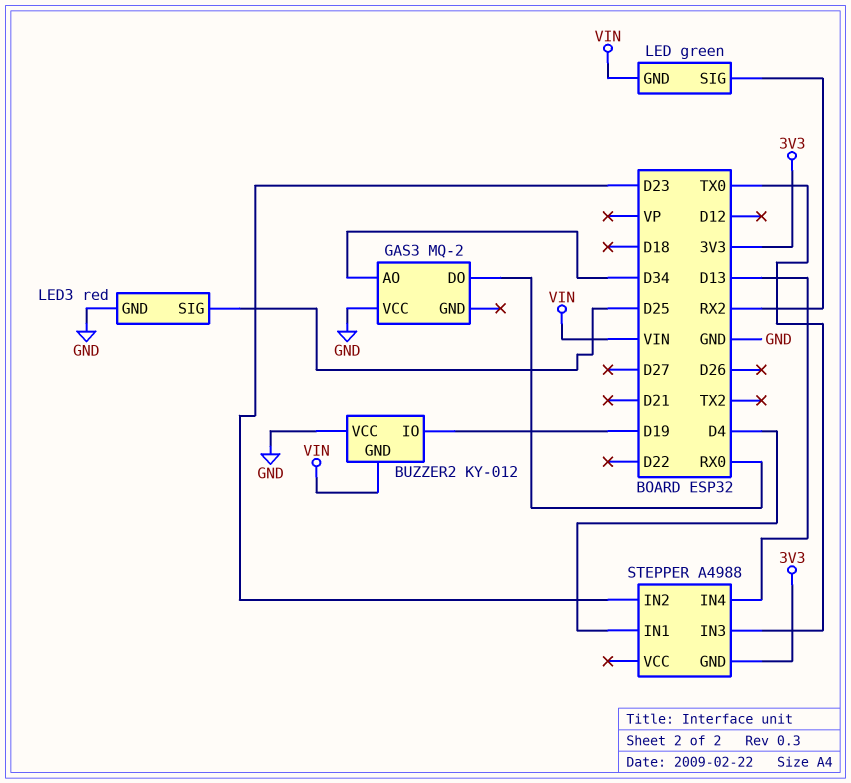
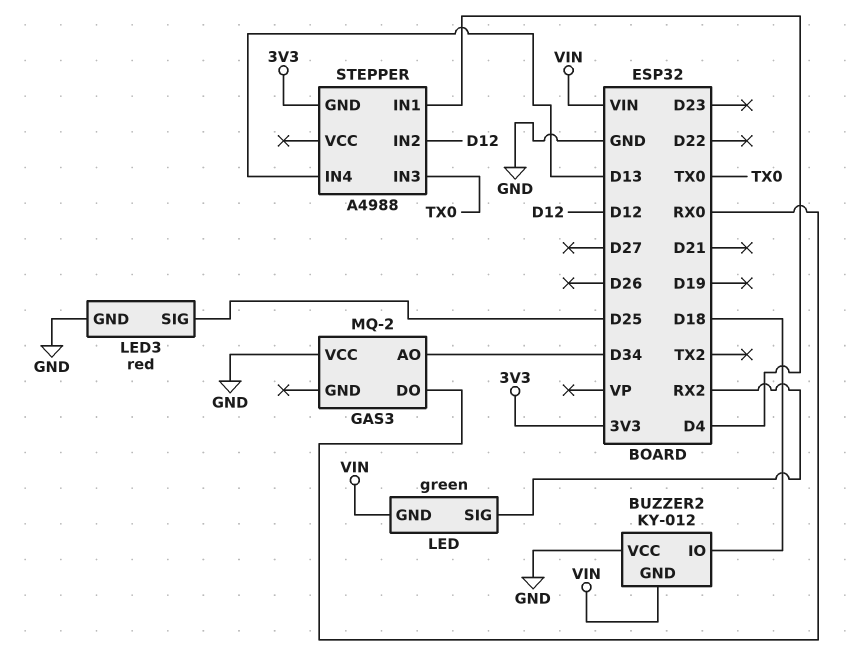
BUZZER2 pin IO: D19 -> D18
STEPPER pin IN2: D23 -> D12

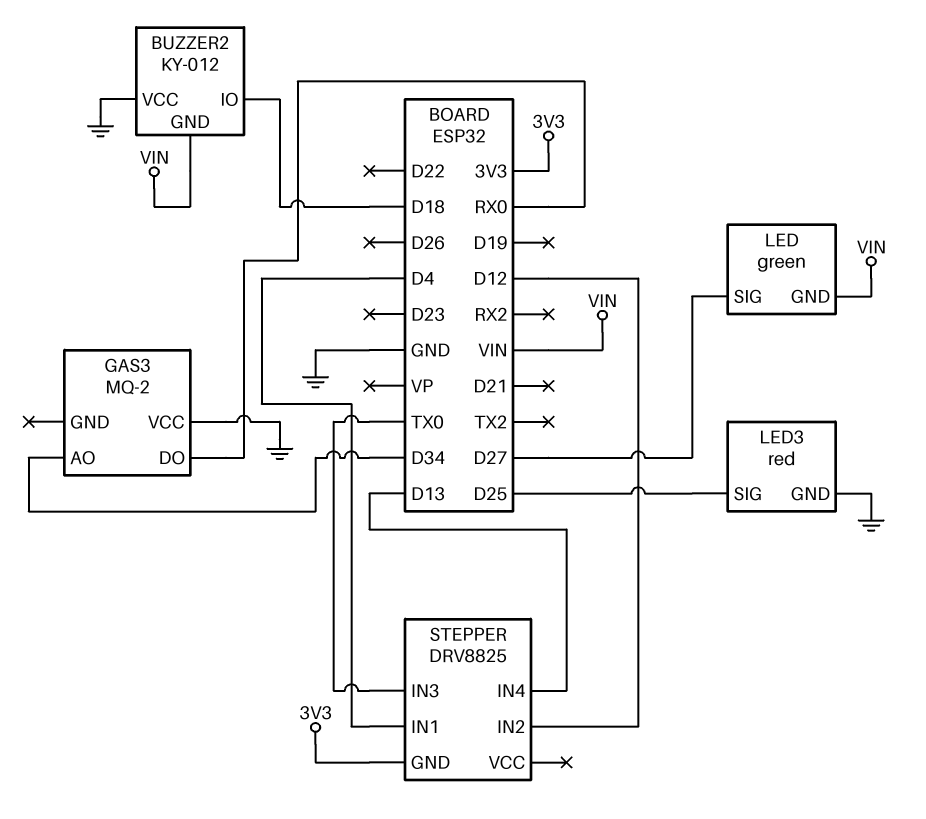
LED pin SIG: RX2 -> D27
STEPPER: A4988 -> DRV8825

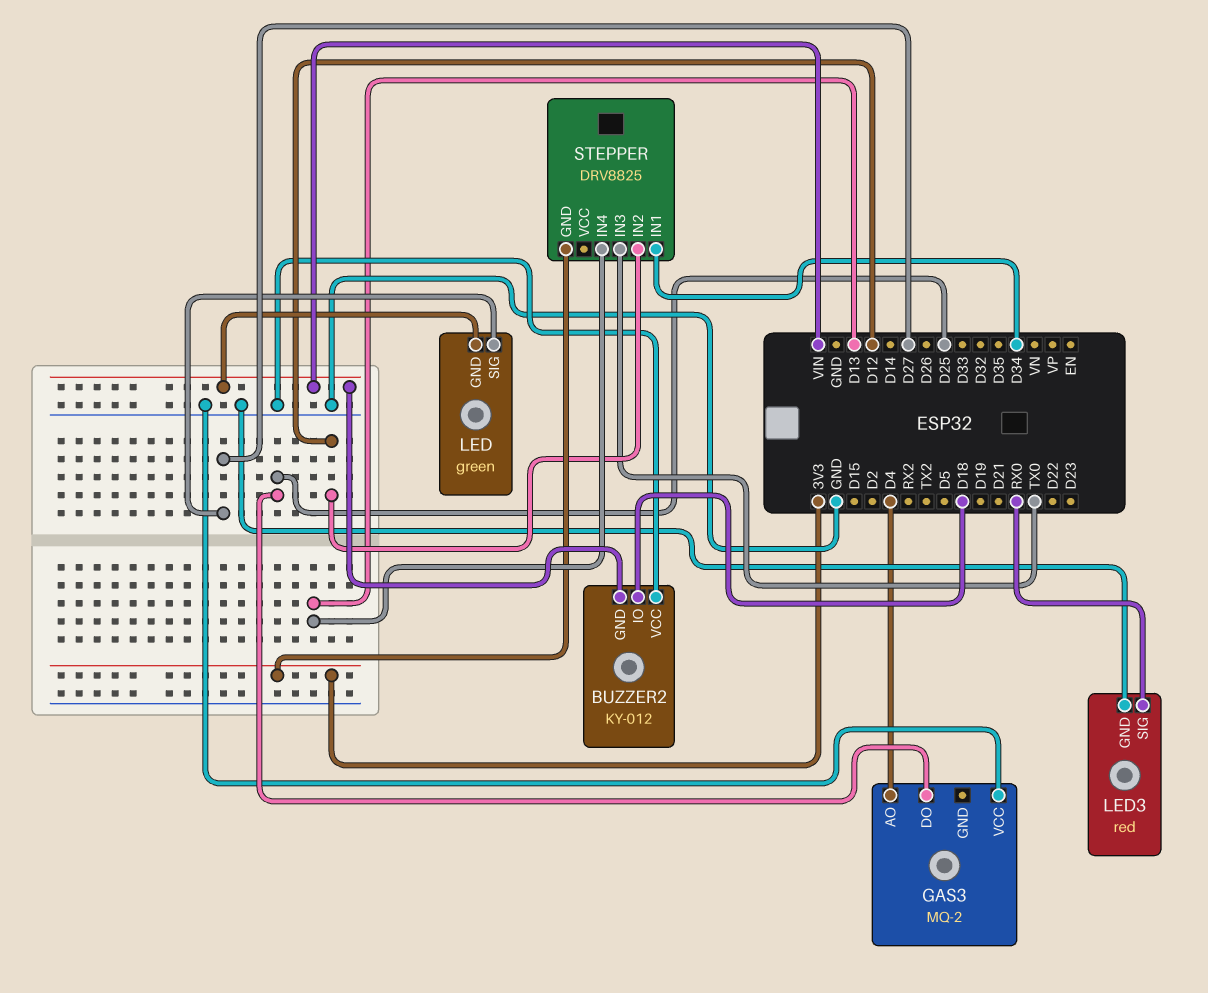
GAS3 pin AO: D34 -> D4
GAS3 pin DO: RX0 -> D25
LED3 pin SIG: D25 -> RX0
STEPPER pin IN1: D4 -> D34

